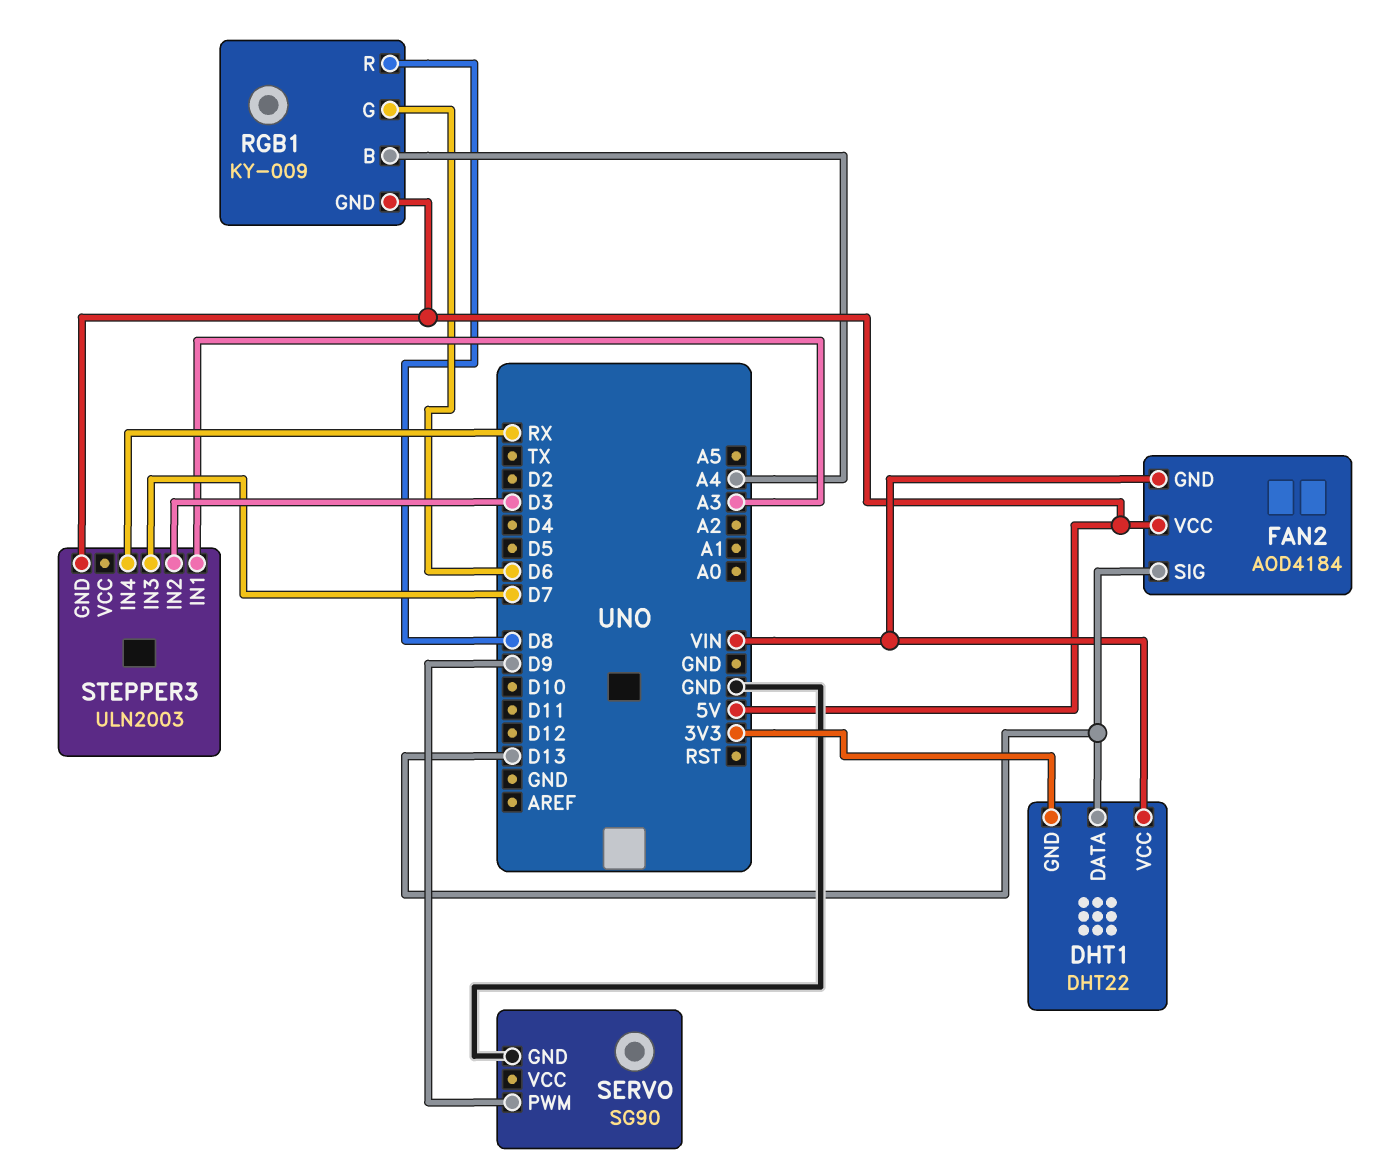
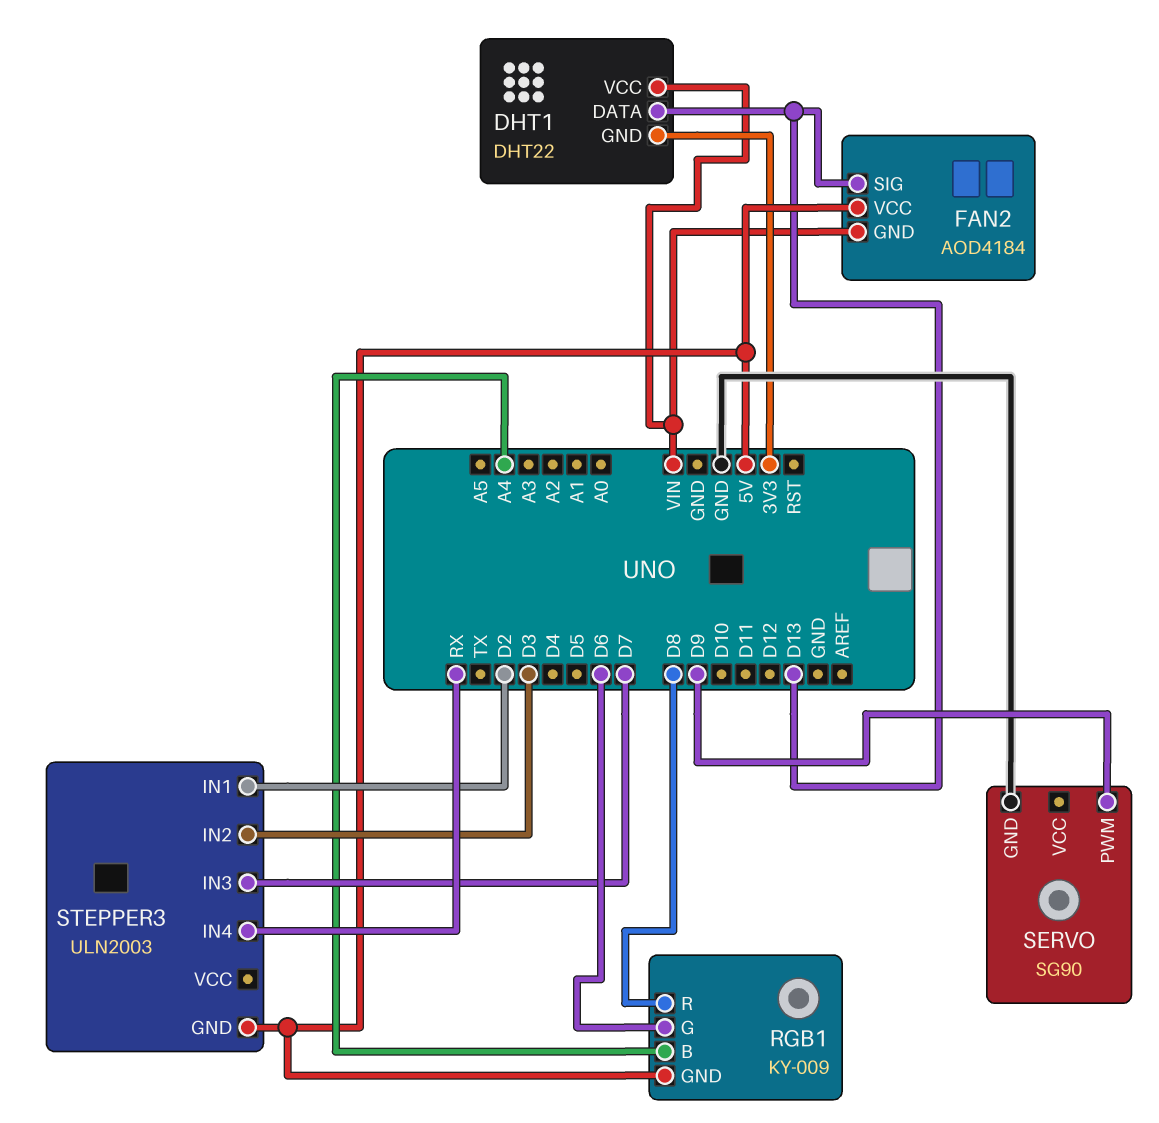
STEPPER3 pin IN1: A3 -> D2

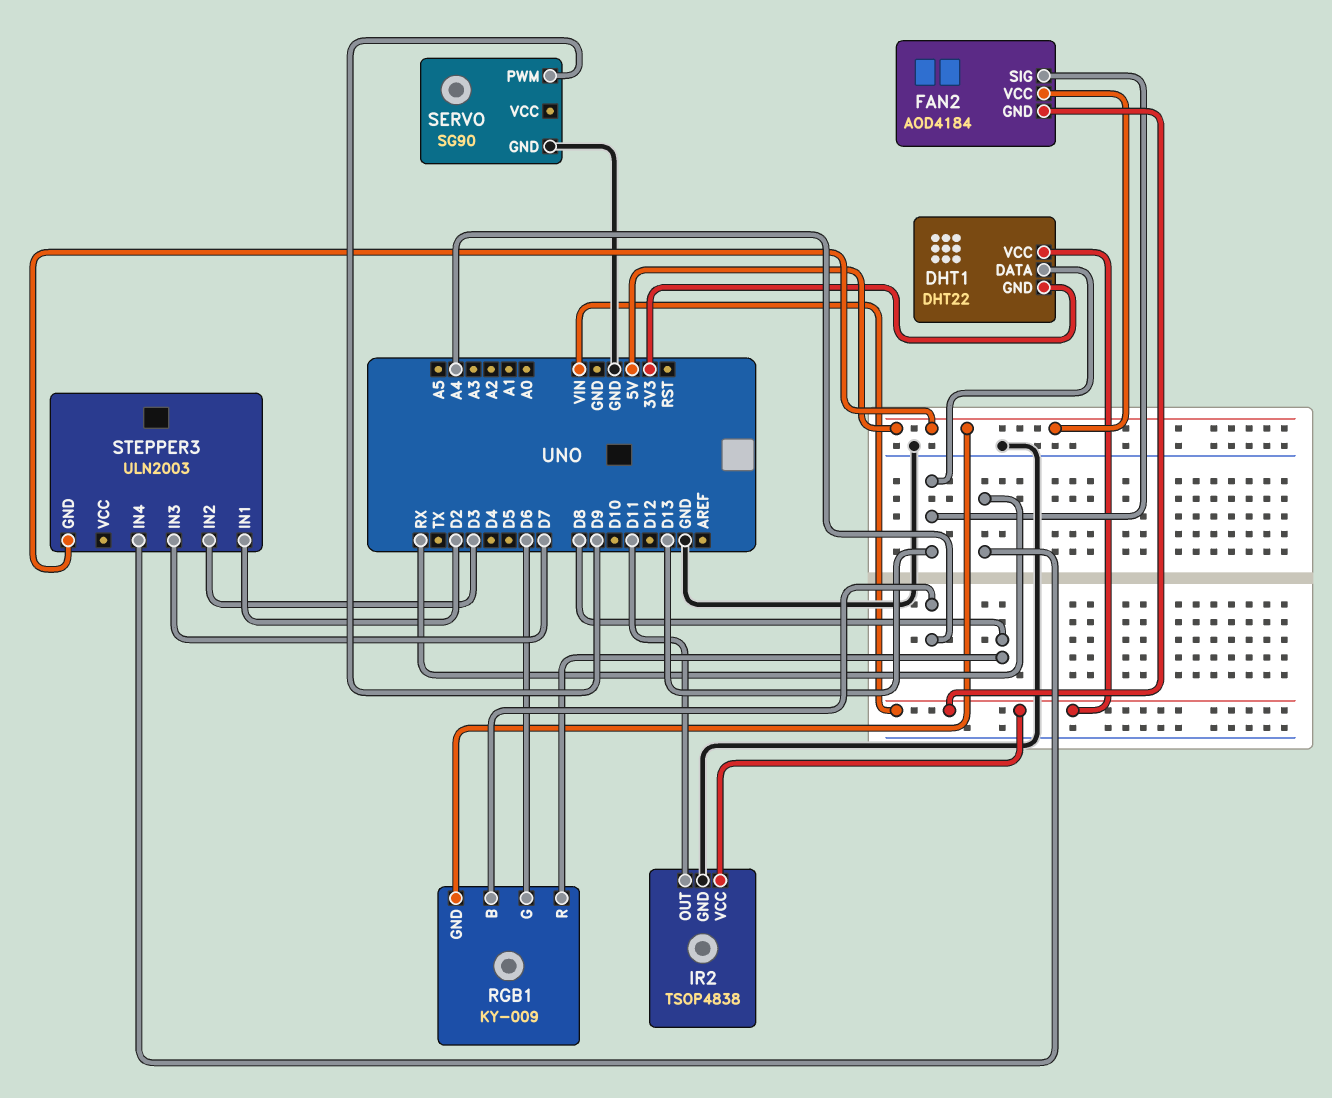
IR2: none -> TSOP4838
IR2 pin GND: none -> GND
IR2 pin OUT: none -> D11
IR2 pin VCC: none -> VIN

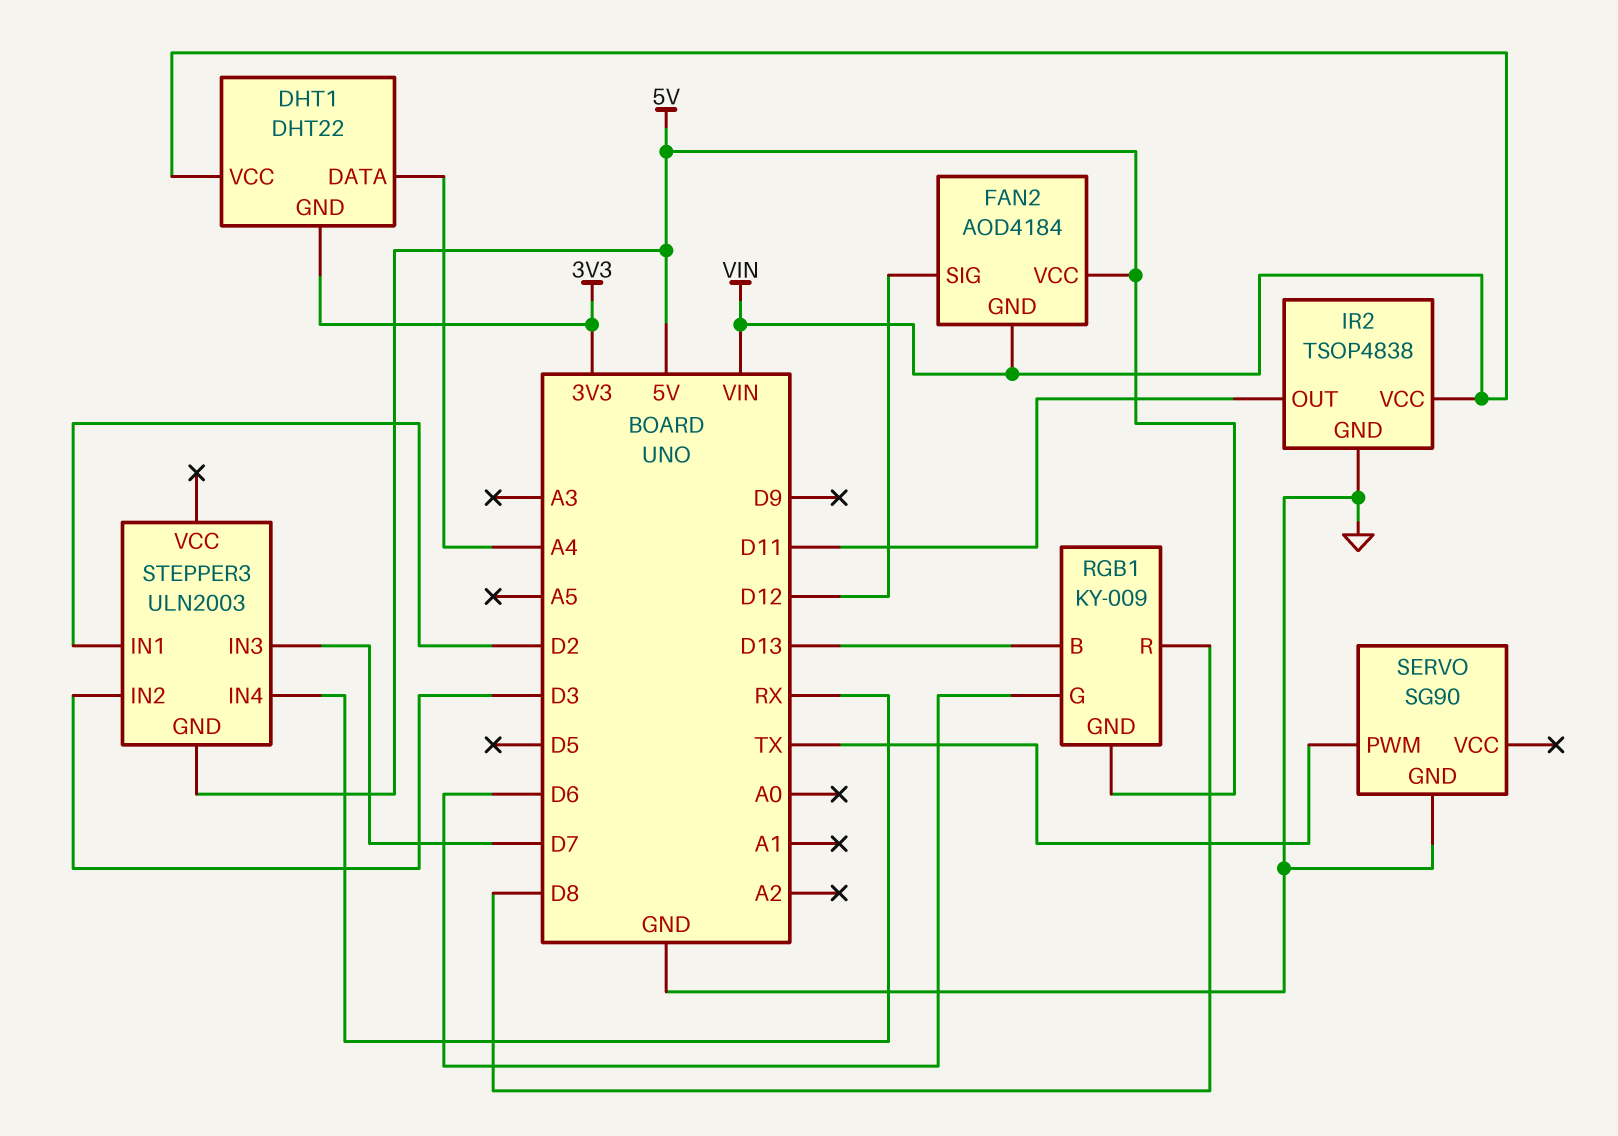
DHT1 pin DATA: D13 -> A4
FAN2 pin SIG: D13 -> D12
RGB1 pin B: A4 -> D13
SERVO pin PWM: D9 -> TX

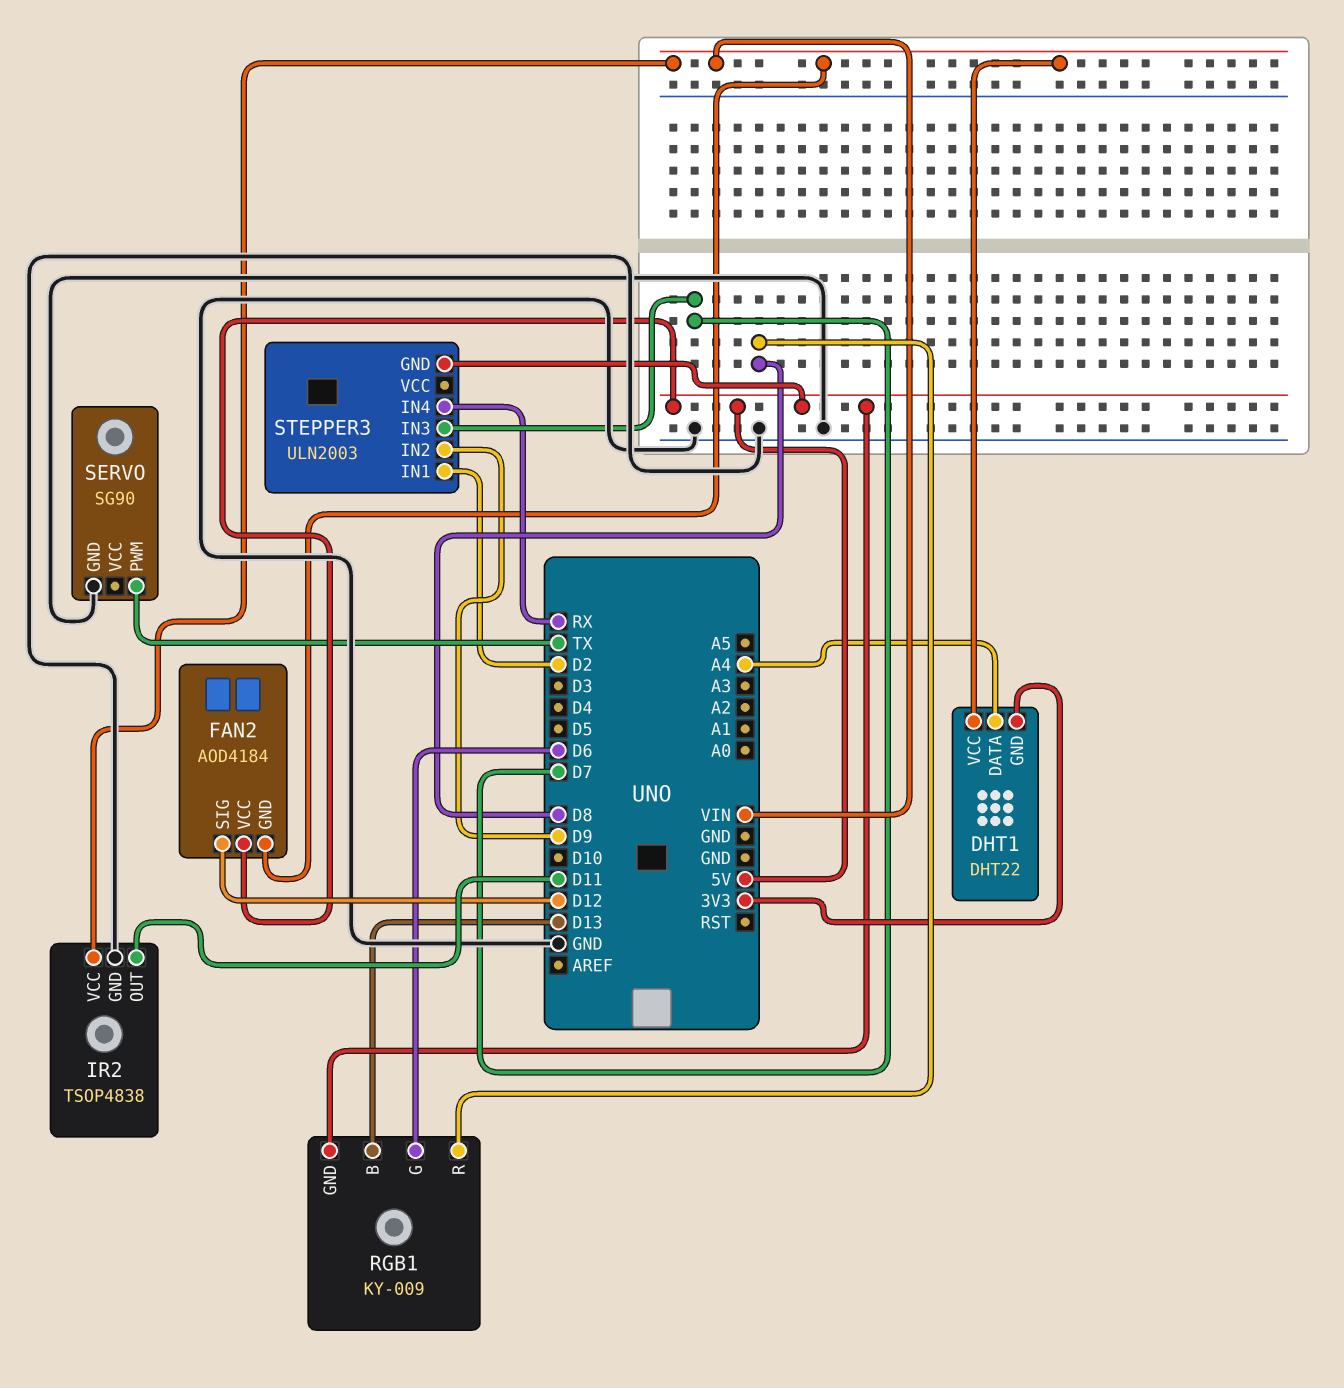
STEPPER3 pin IN2: D3 -> D9

